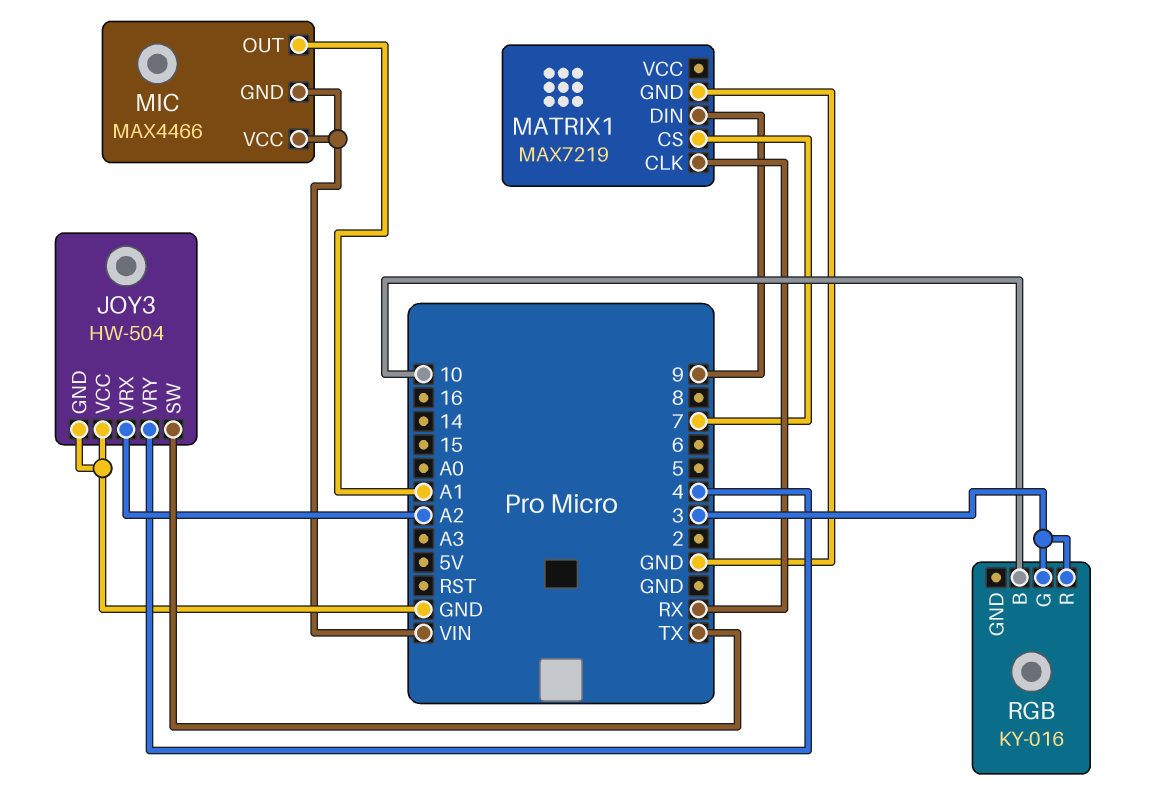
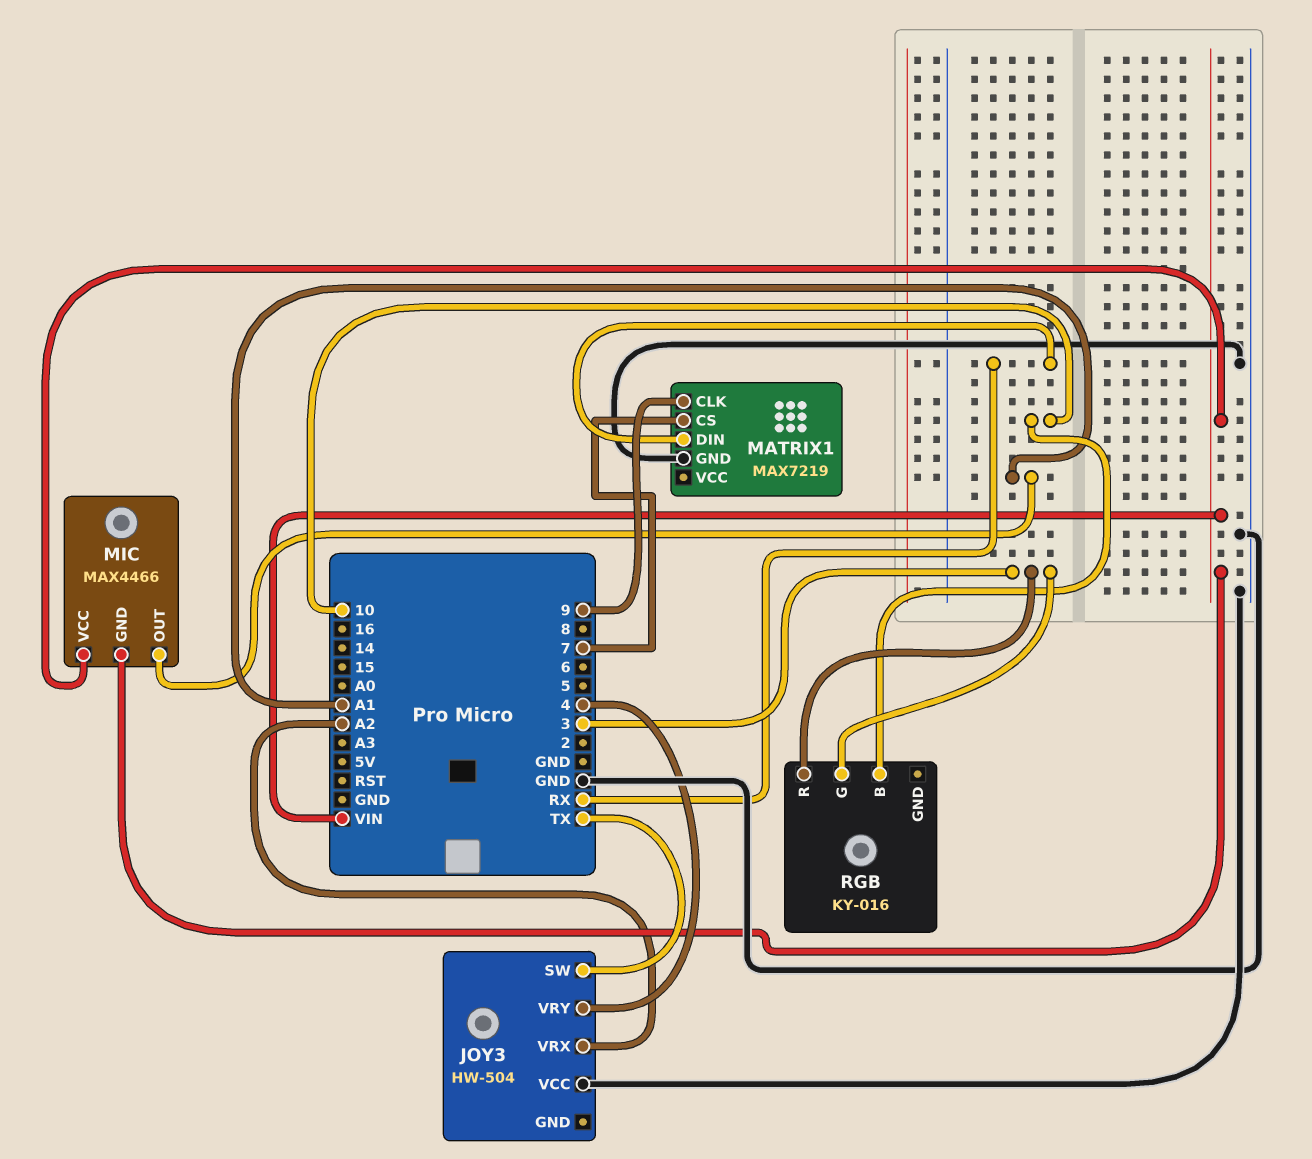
JOY3 pin GND: GND -> none
MATRIX1 pin CLK: RX -> 9
MATRIX1 pin DIN: 9 -> RX

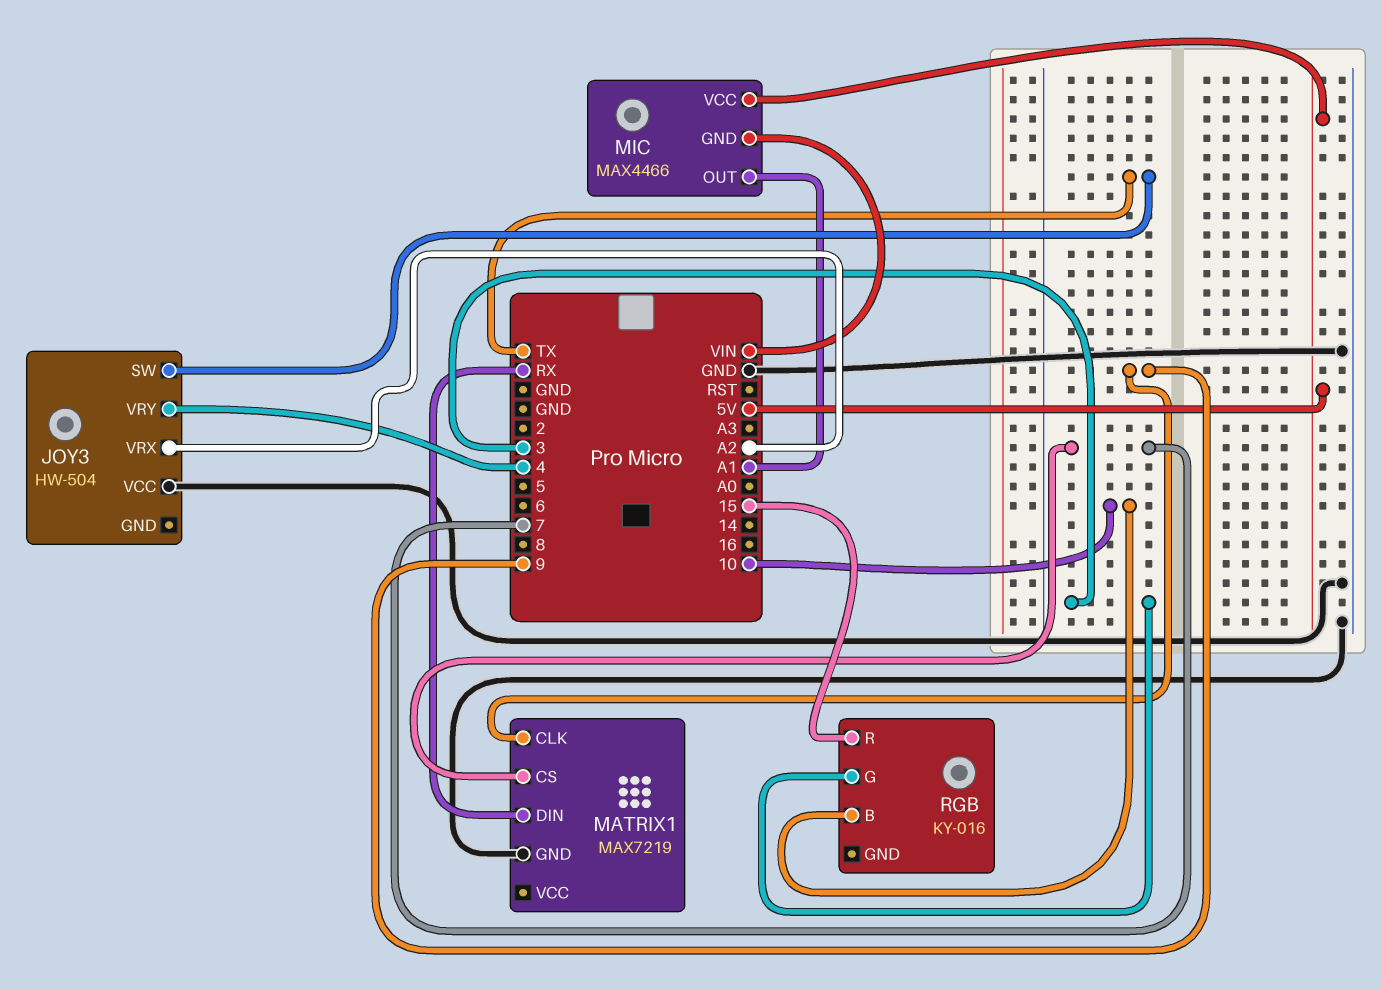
MIC pin VCC: VIN -> 5V
RGB pin R: 3 -> 15

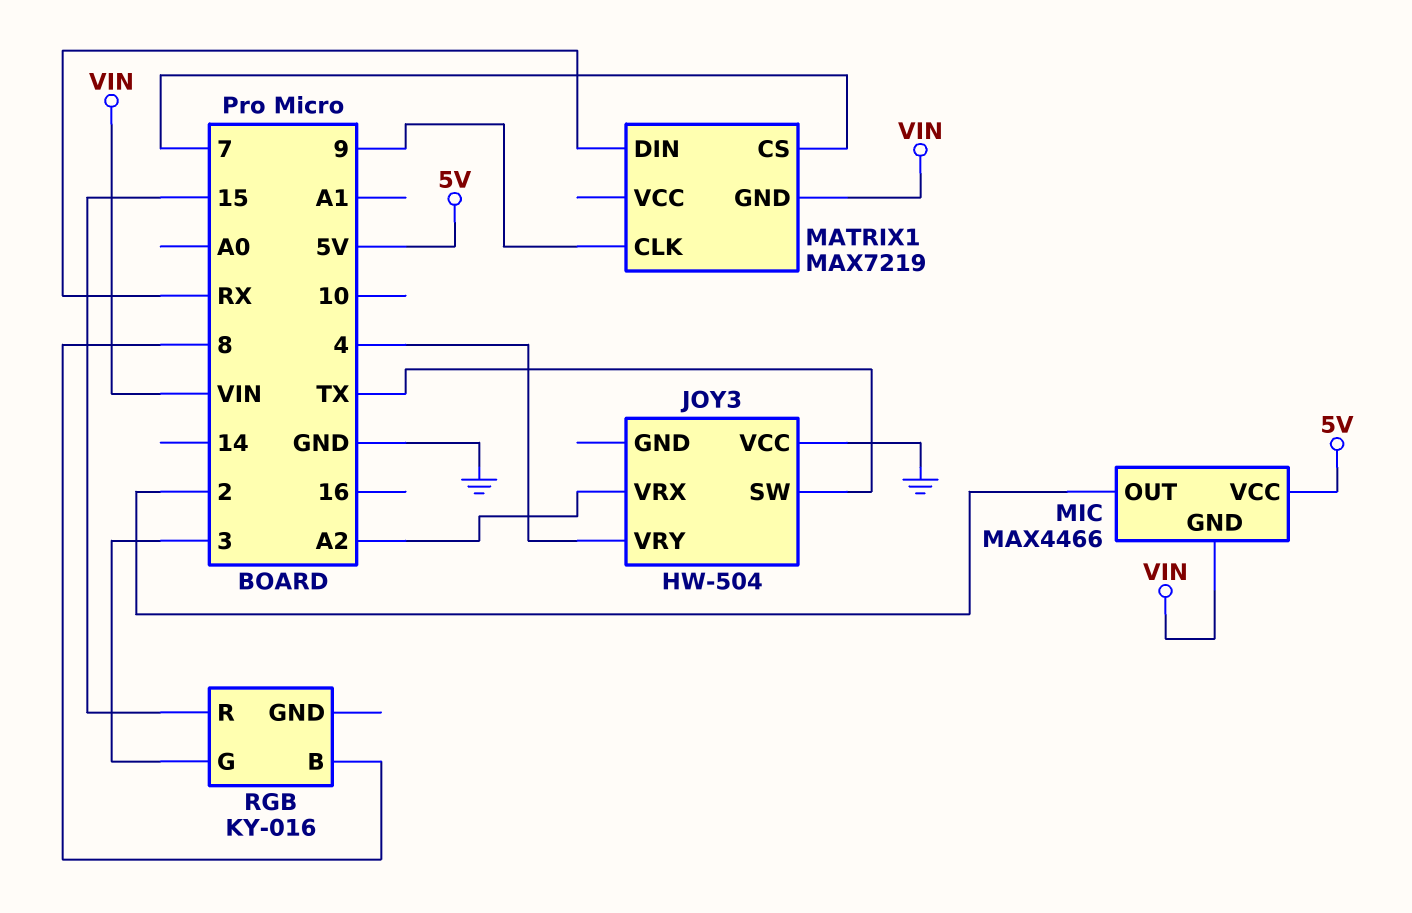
MATRIX1 pin GND: GND -> VIN
MIC pin OUT: A1 -> 2
RGB pin B: 10 -> 8

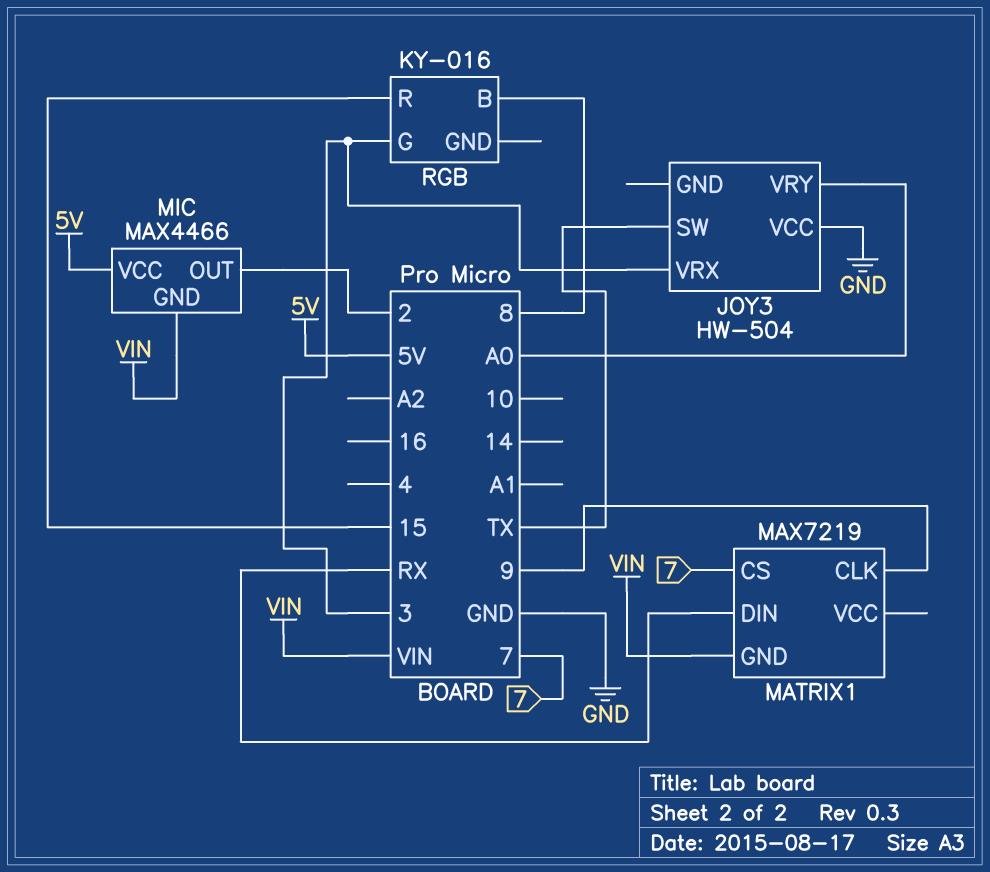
JOY3 pin VRX: A2 -> 3
JOY3 pin VRY: 4 -> A0

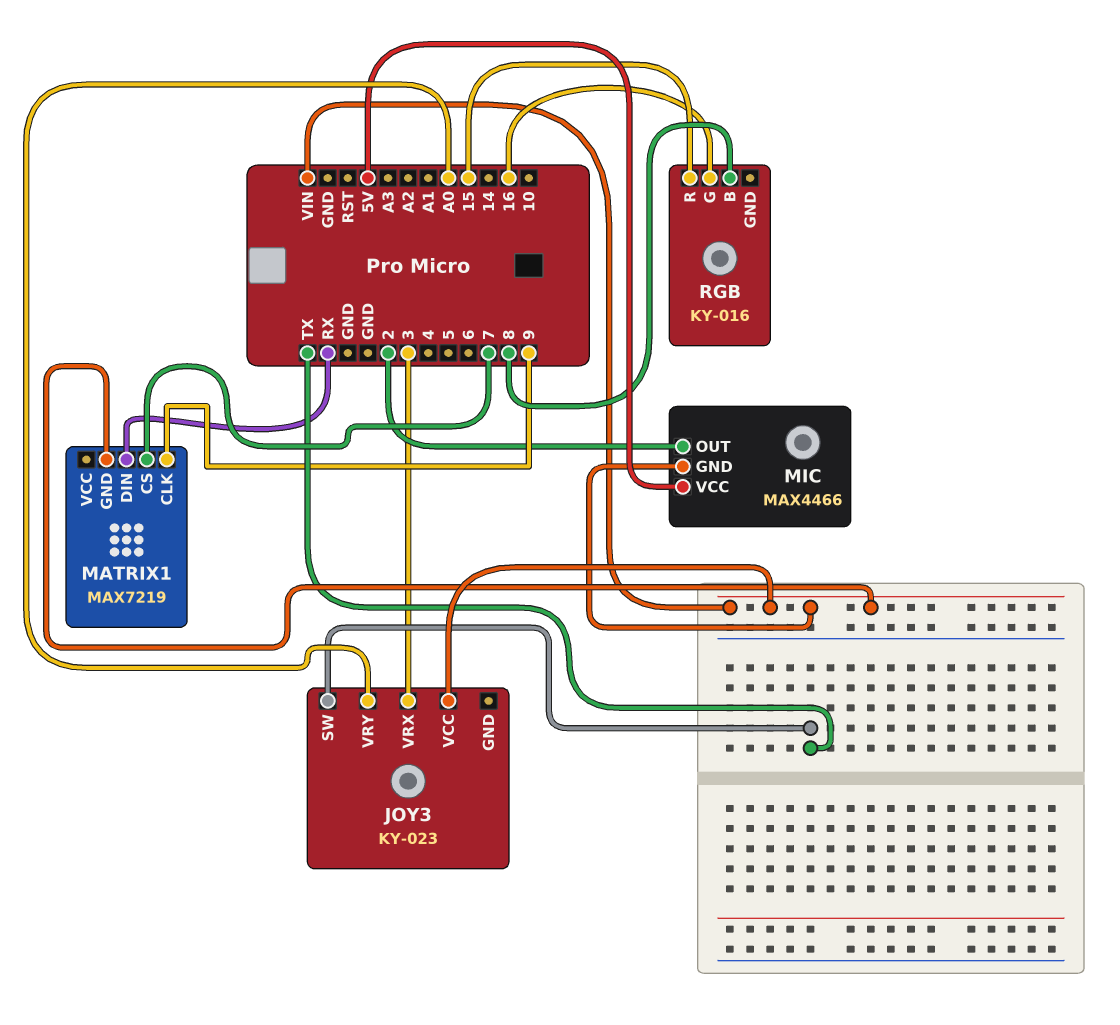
JOY3: HW-504 -> KY-023
JOY3 pin VCC: GND -> VIN
RGB pin G: 3 -> 16

